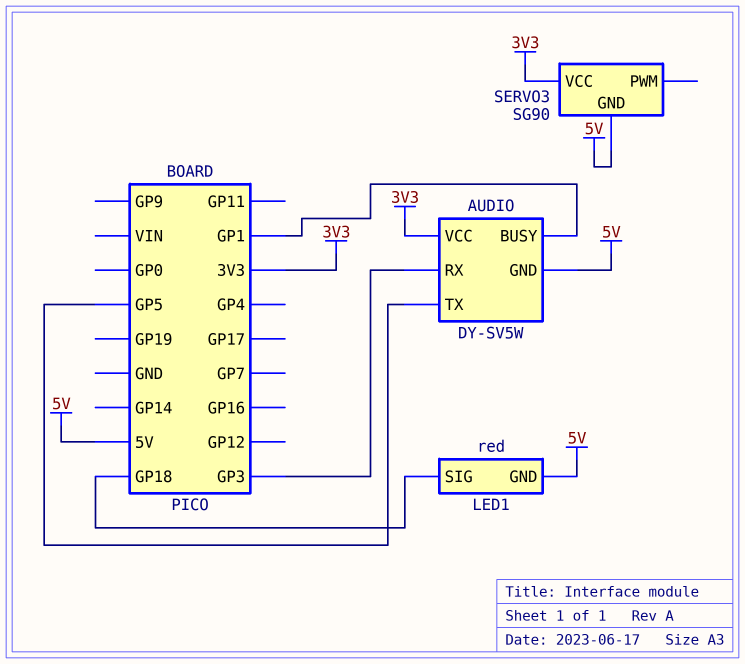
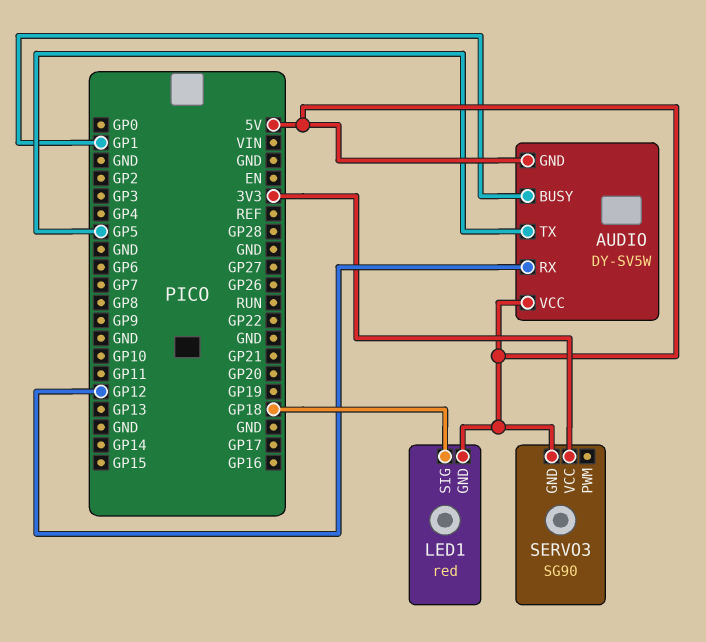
AUDIO pin RX: GP3 -> GP12
AUDIO pin VCC: 3V3 -> 5V

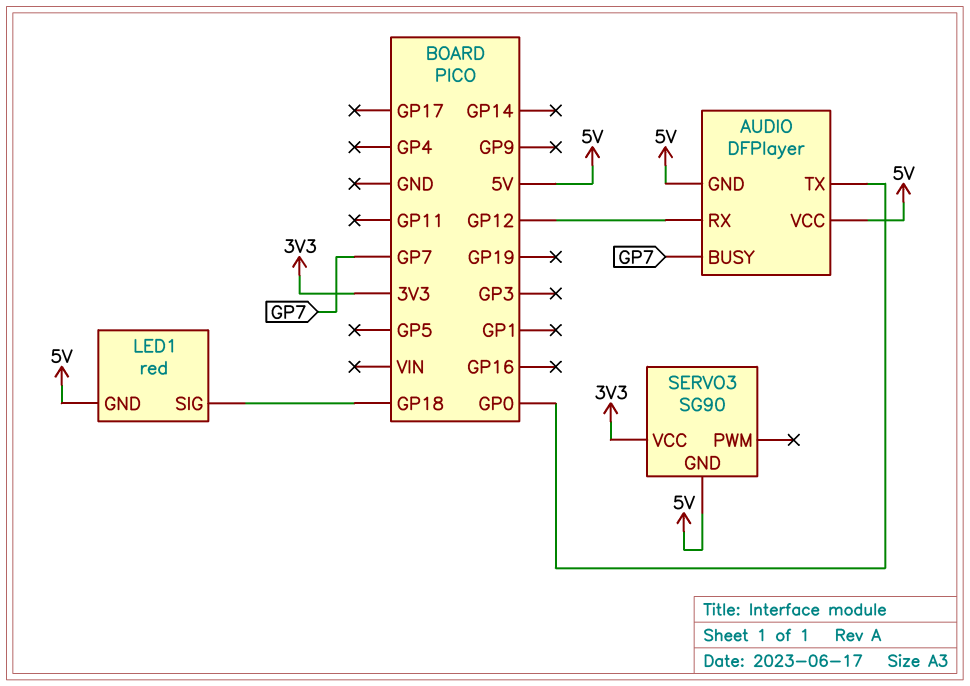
AUDIO: DY-SV5W -> DFPlayer
AUDIO pin BUSY: GP1 -> GP7
AUDIO pin TX: GP5 -> GP0

